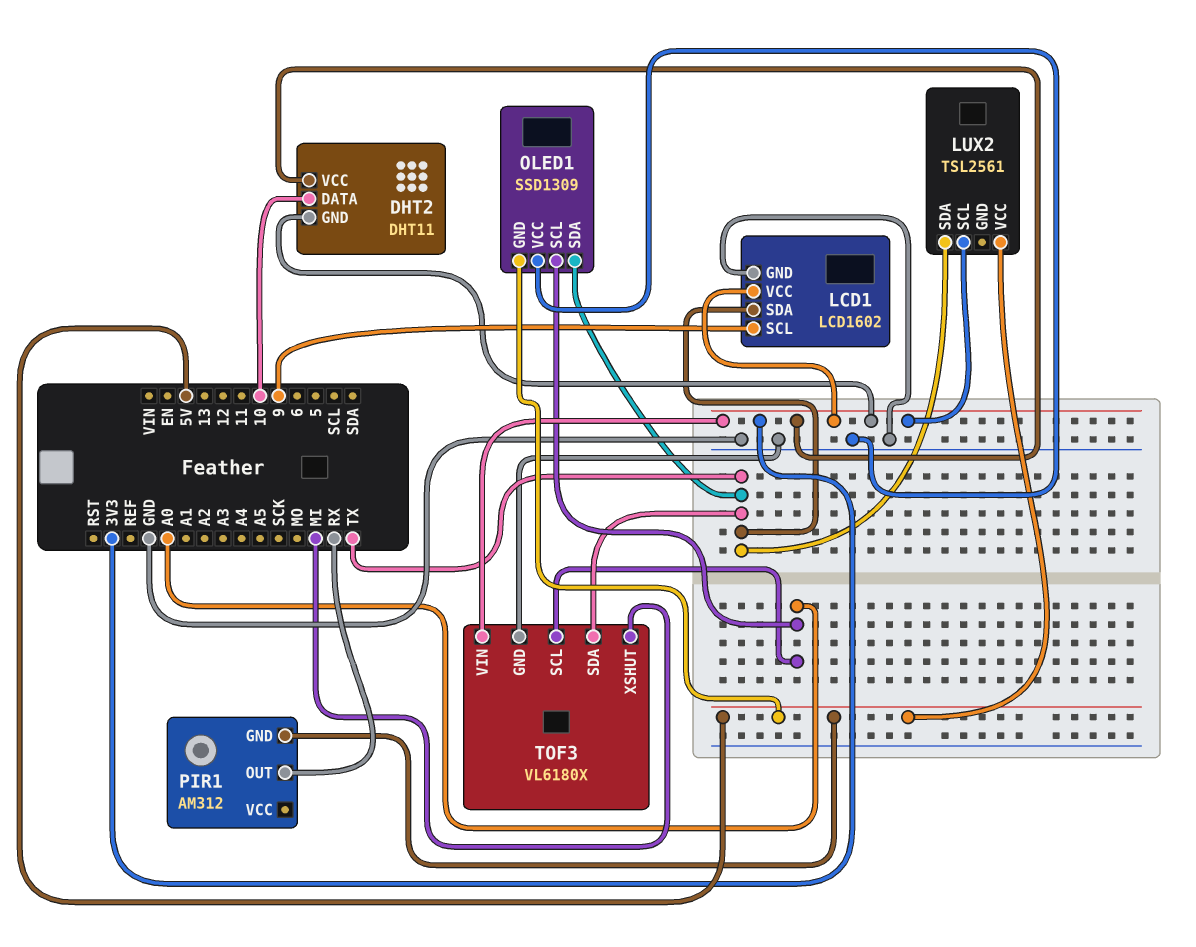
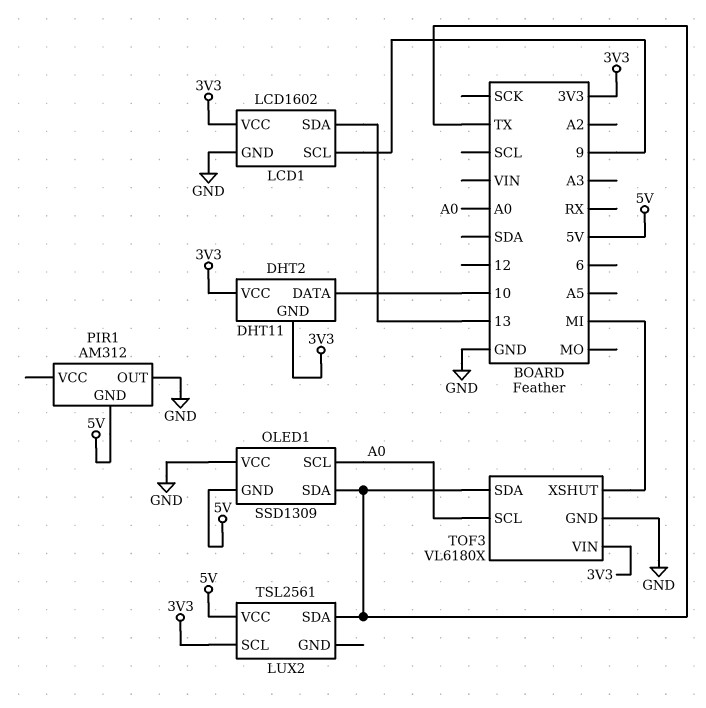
LCD1 pin SDA: TX -> 13
PIR1 pin OUT: RX -> GND

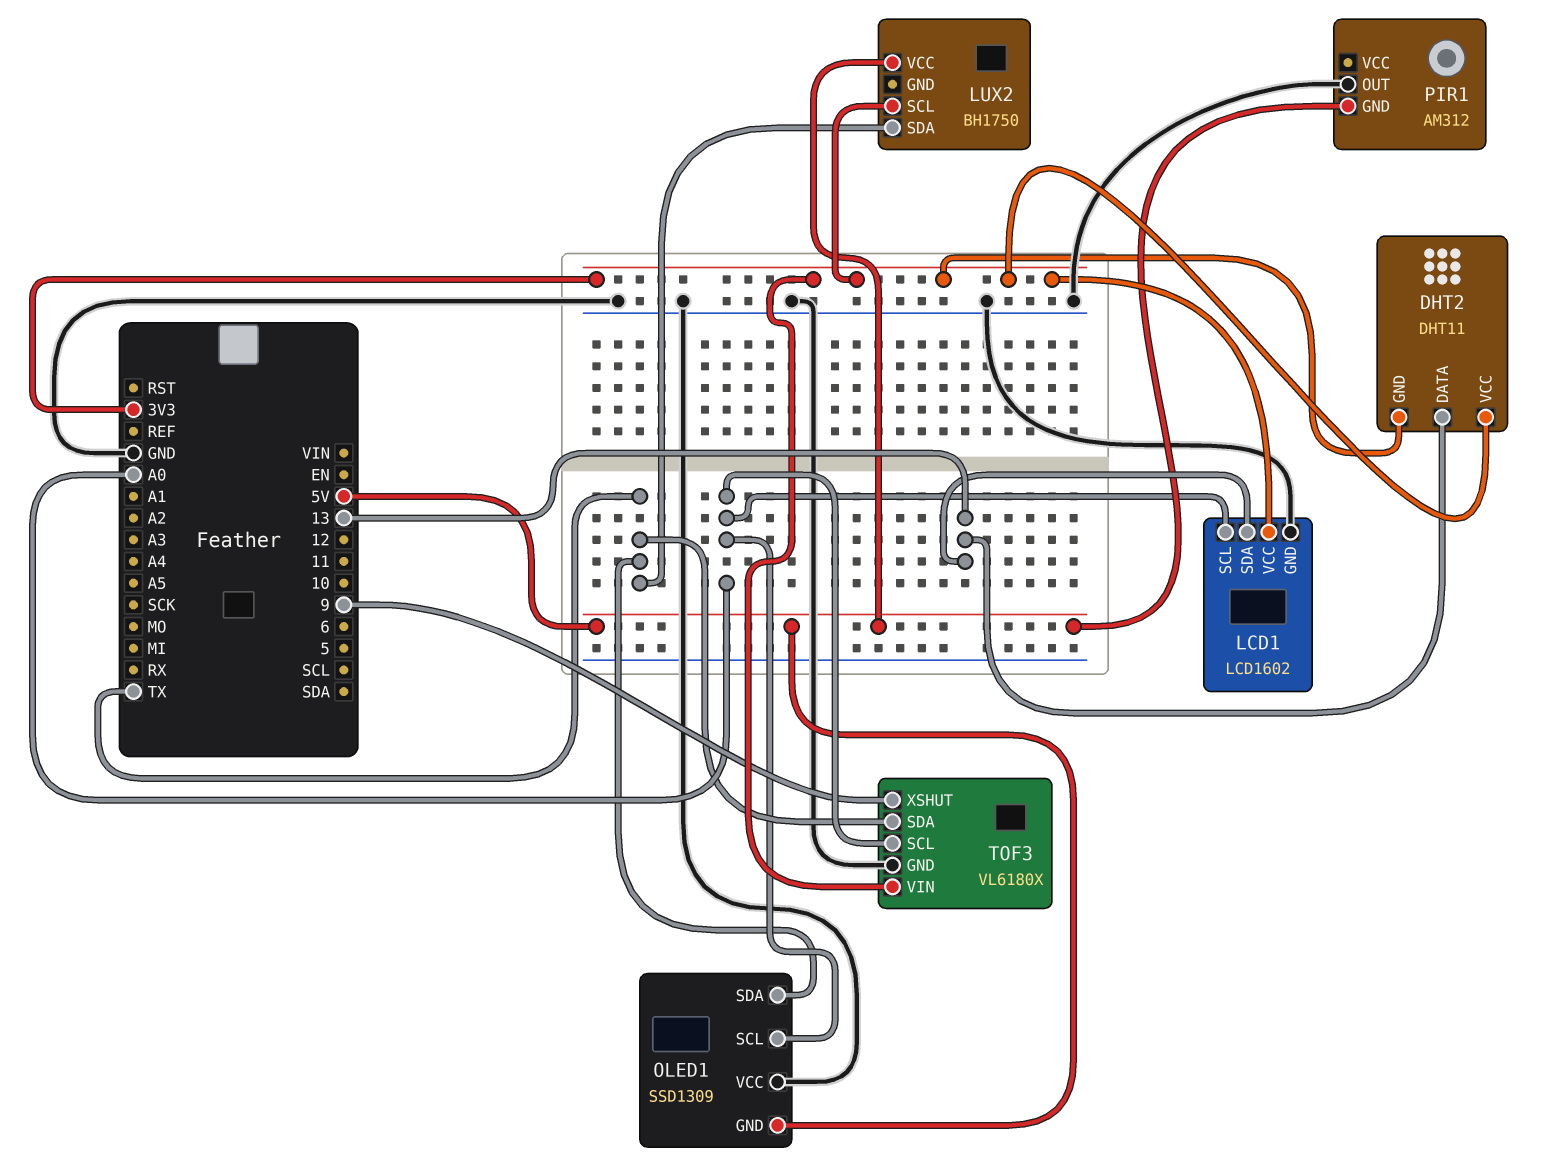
DHT2 pin DATA: 10 -> 13
LCD1 pin SCL: 9 -> A0
LUX2: TSL2561 -> BH1750
TOF3 pin XSHUT: MI -> 9

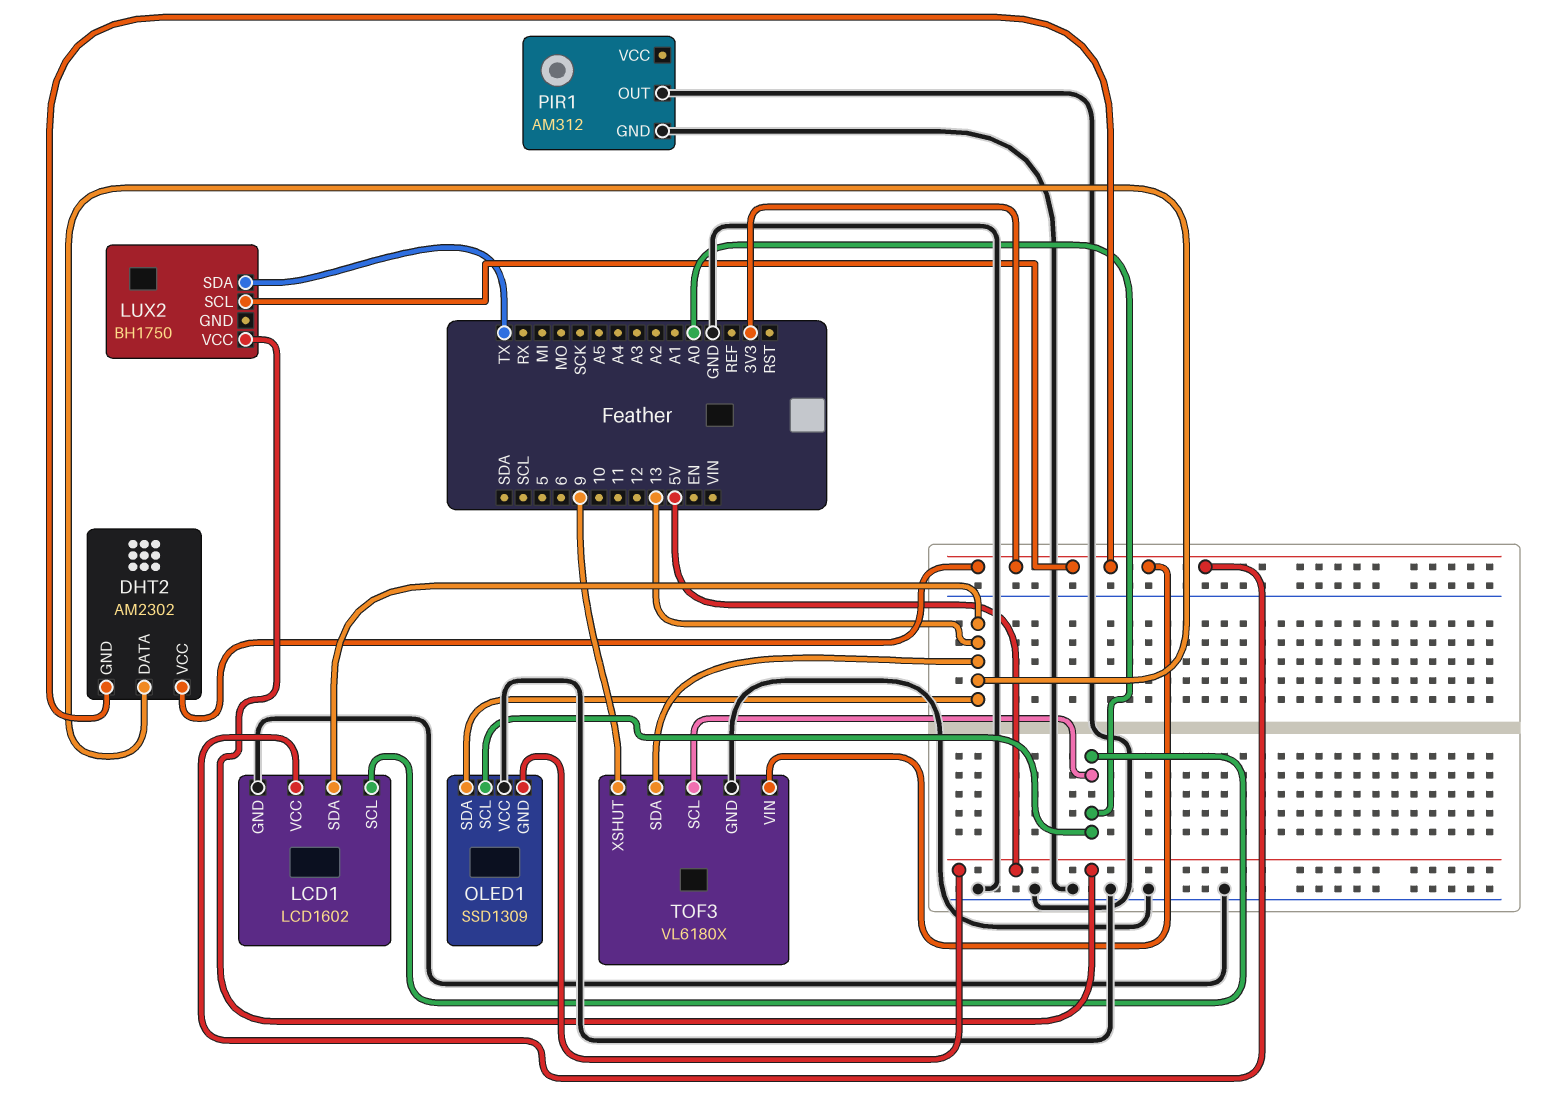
DHT2: DHT11 -> AM2302
OLED1 pin SDA: TX -> 13
PIR1 pin GND: 5V -> GND
TOF3 pin SDA: TX -> 13

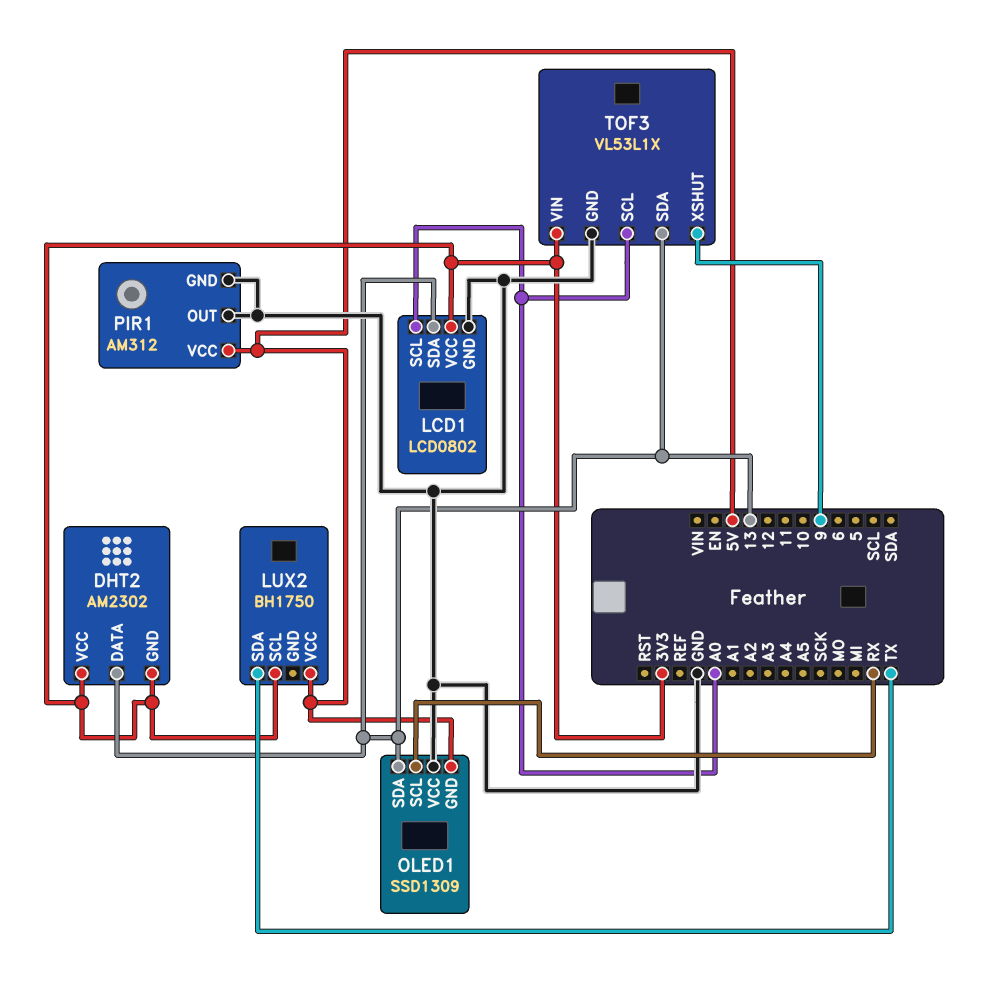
LCD1: LCD1602 -> LCD0802
OLED1 pin SCL: A0 -> RX
PIR1 pin VCC: none -> 5V
TOF3: VL6180X -> VL53L1X

